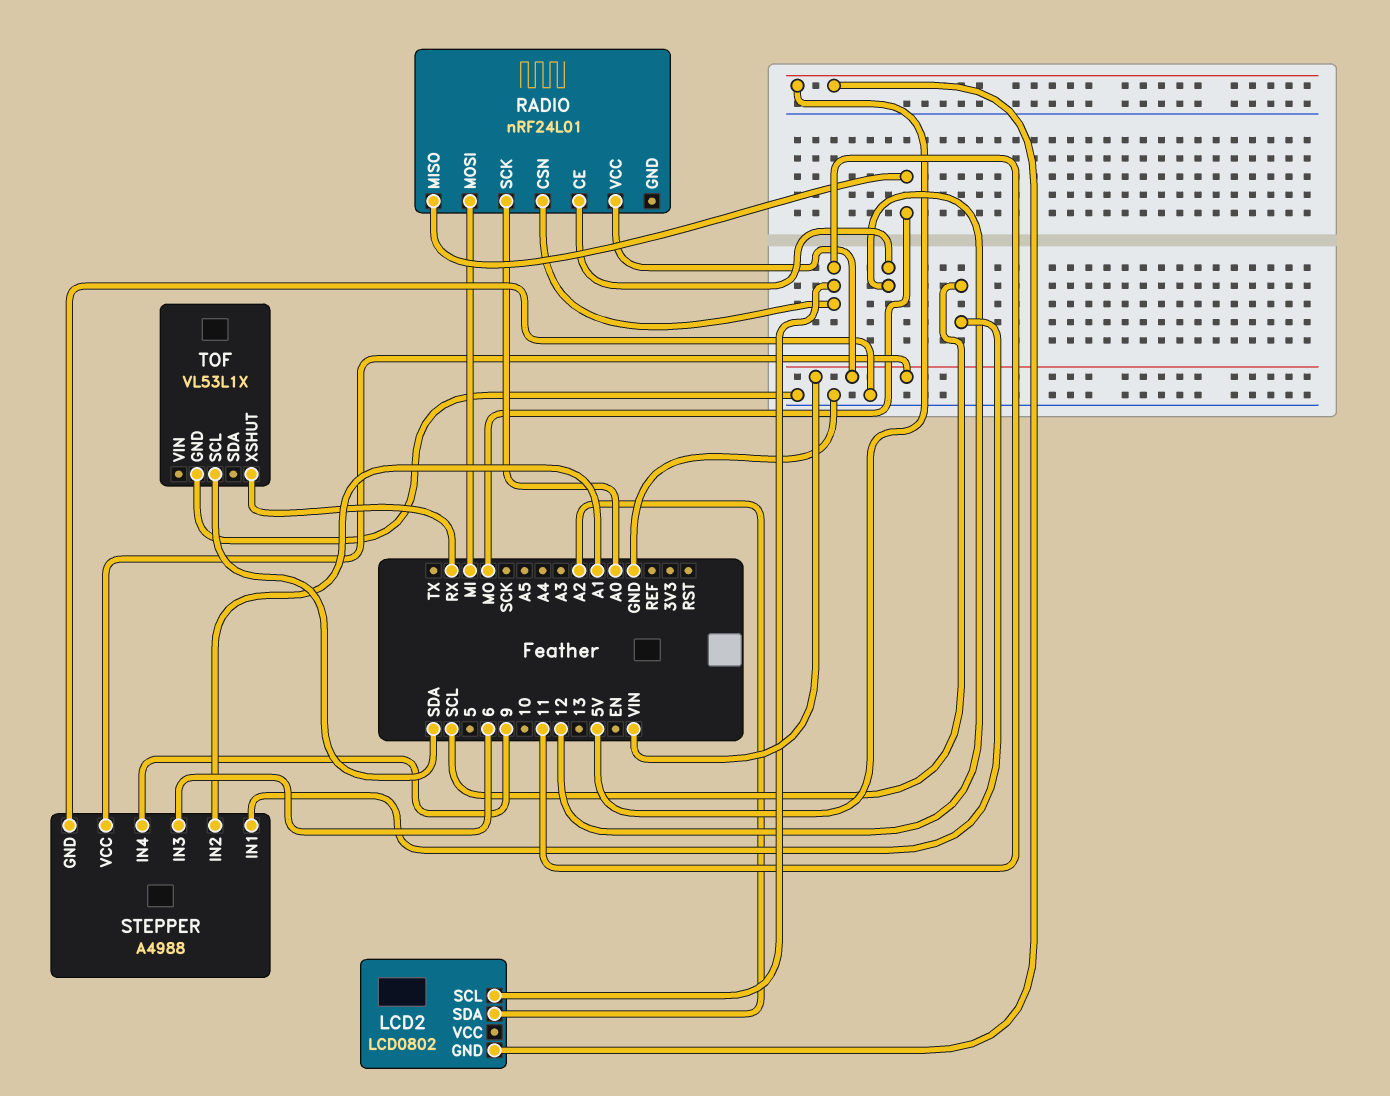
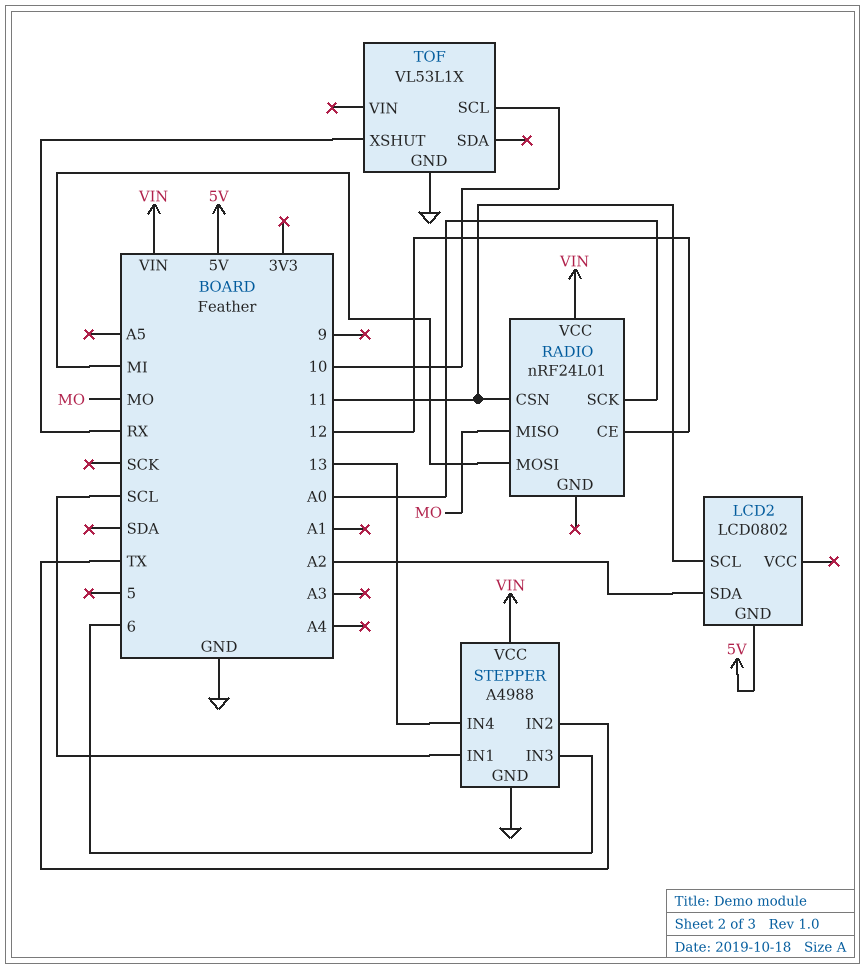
STEPPER pin IN2: A1 -> TX
STEPPER pin IN4: 9 -> 13
TOF pin SCL: SDA -> 10

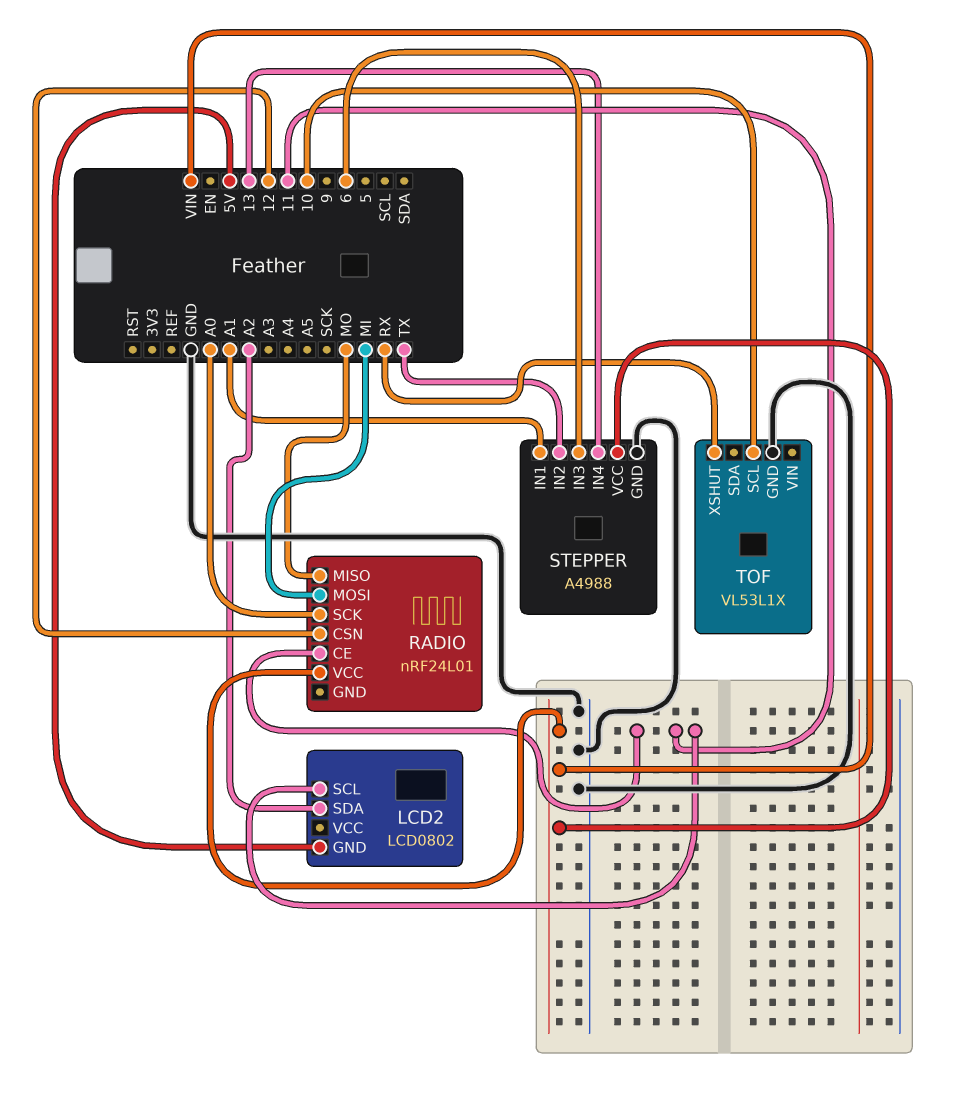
RADIO pin CE: 12 -> 11
RADIO pin CSN: 11 -> 12
STEPPER pin IN1: SCL -> A1

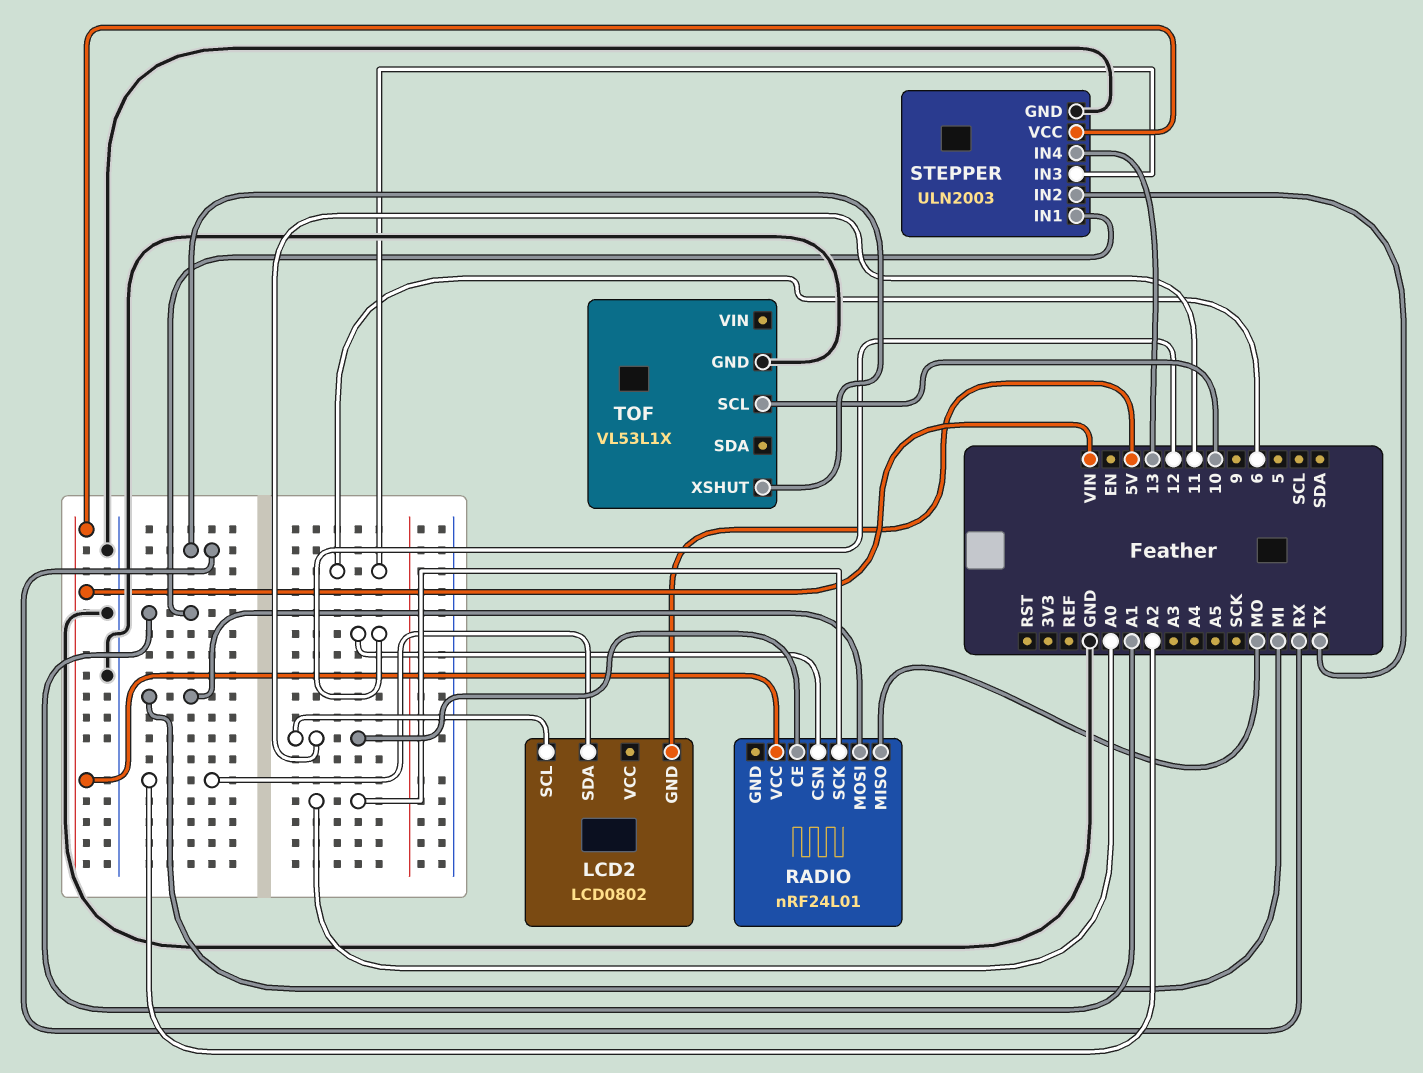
STEPPER: A4988 -> ULN2003

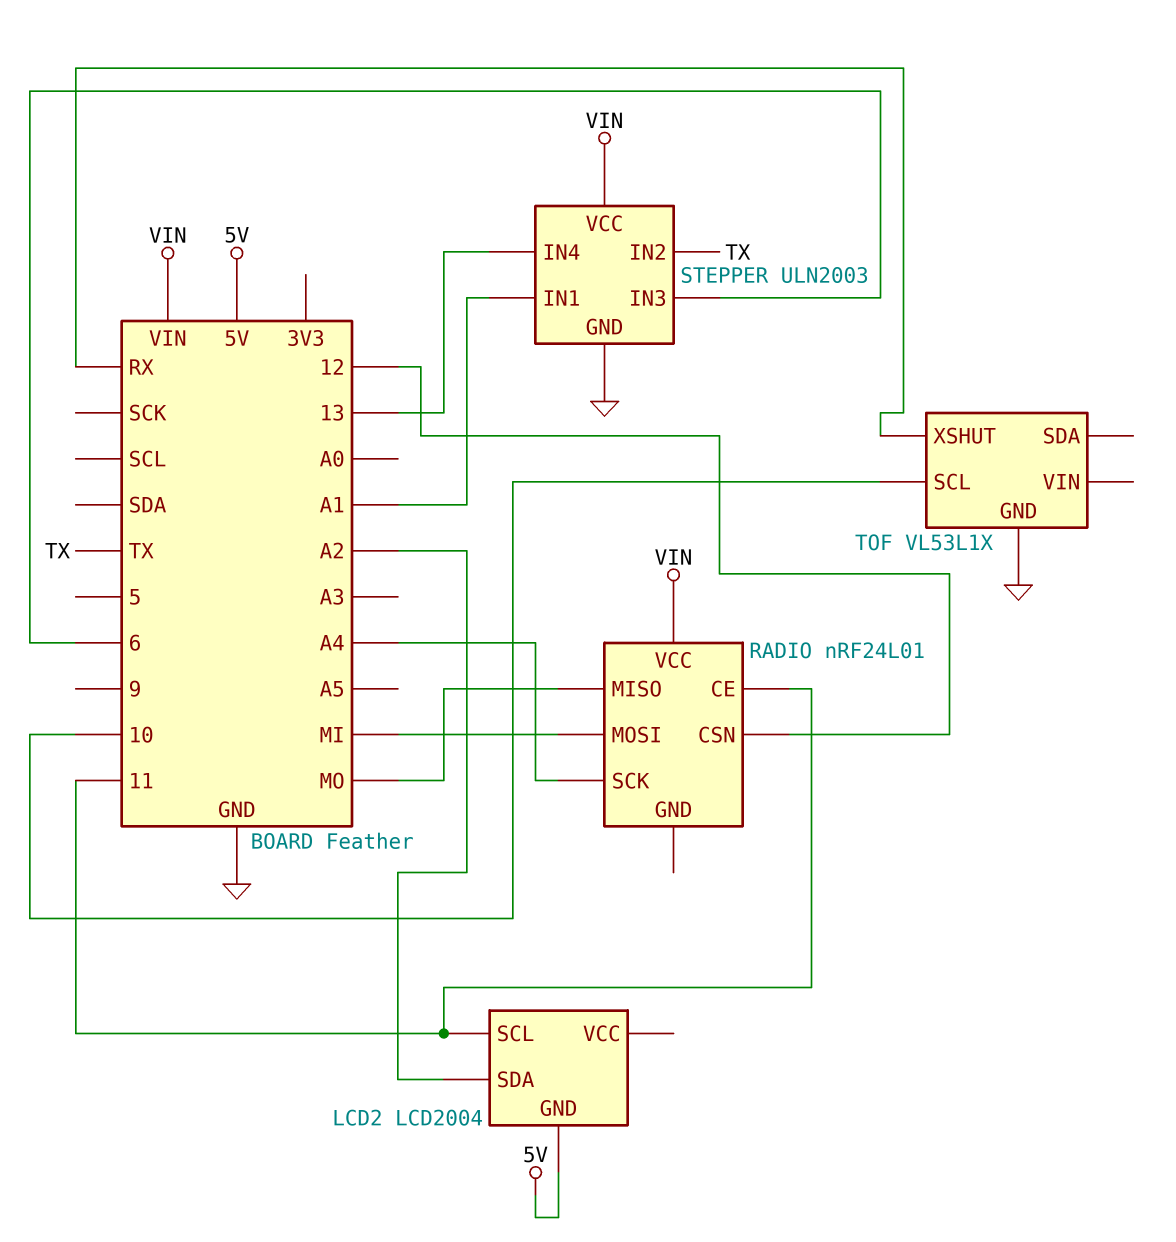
LCD2: LCD0802 -> LCD2004
RADIO pin SCK: A0 -> A4

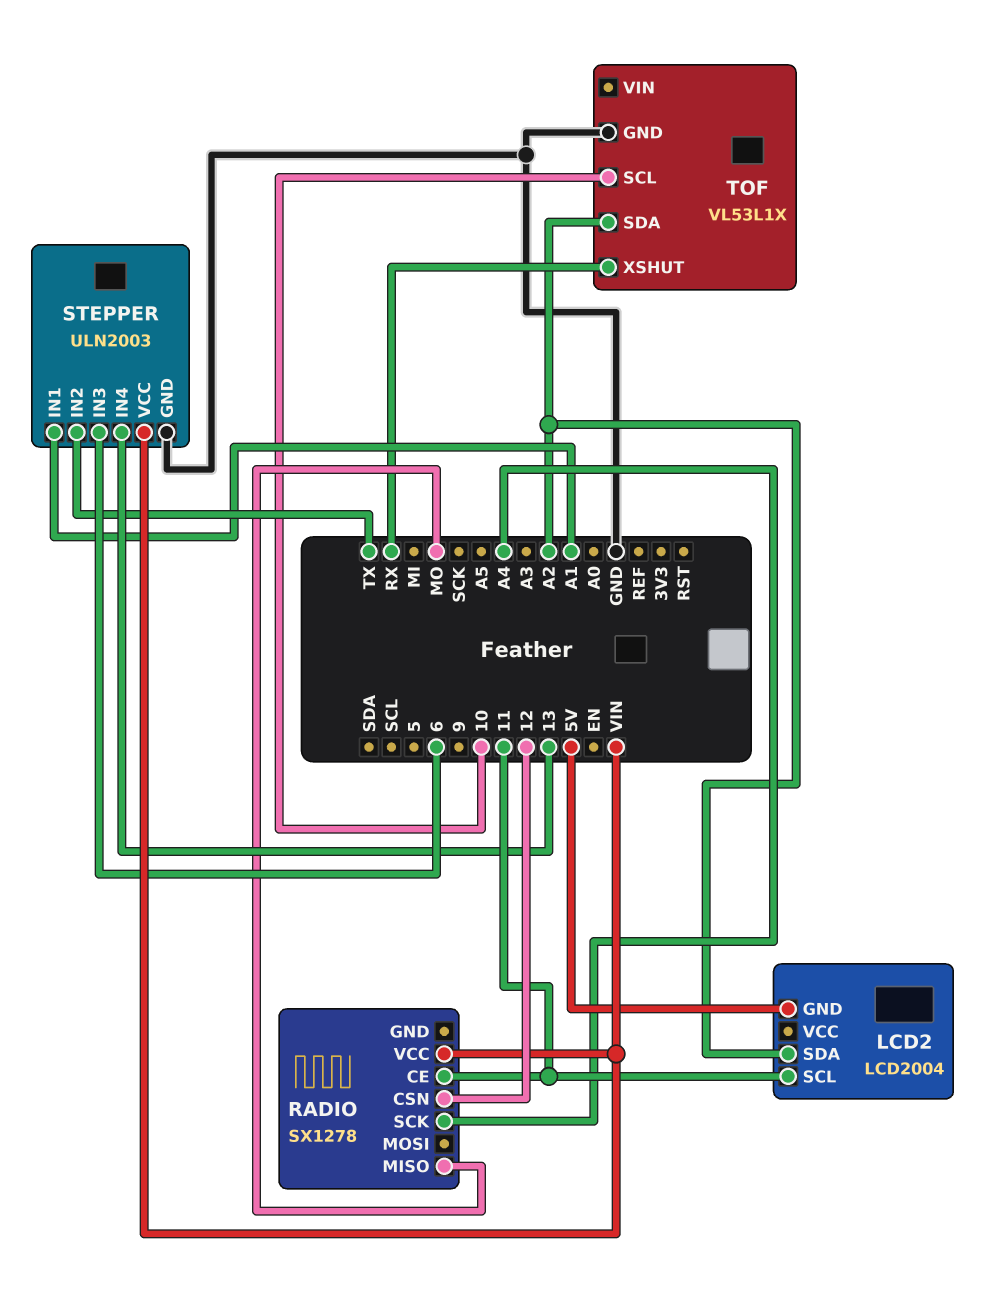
RADIO: nRF24L01 -> SX1278
RADIO pin MOSI: MI -> none
TOF pin SDA: none -> A2

